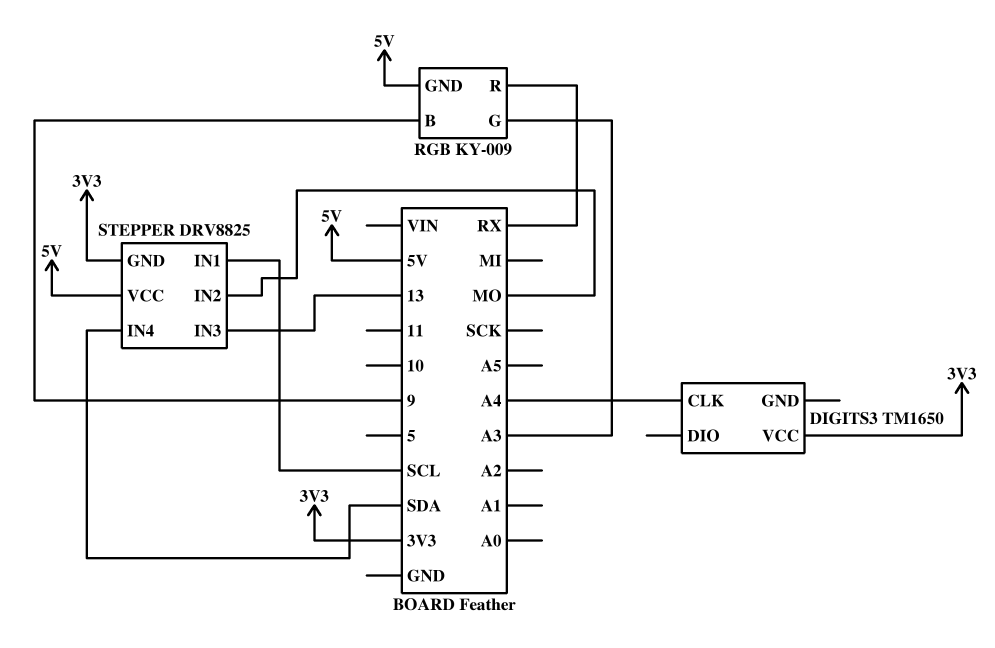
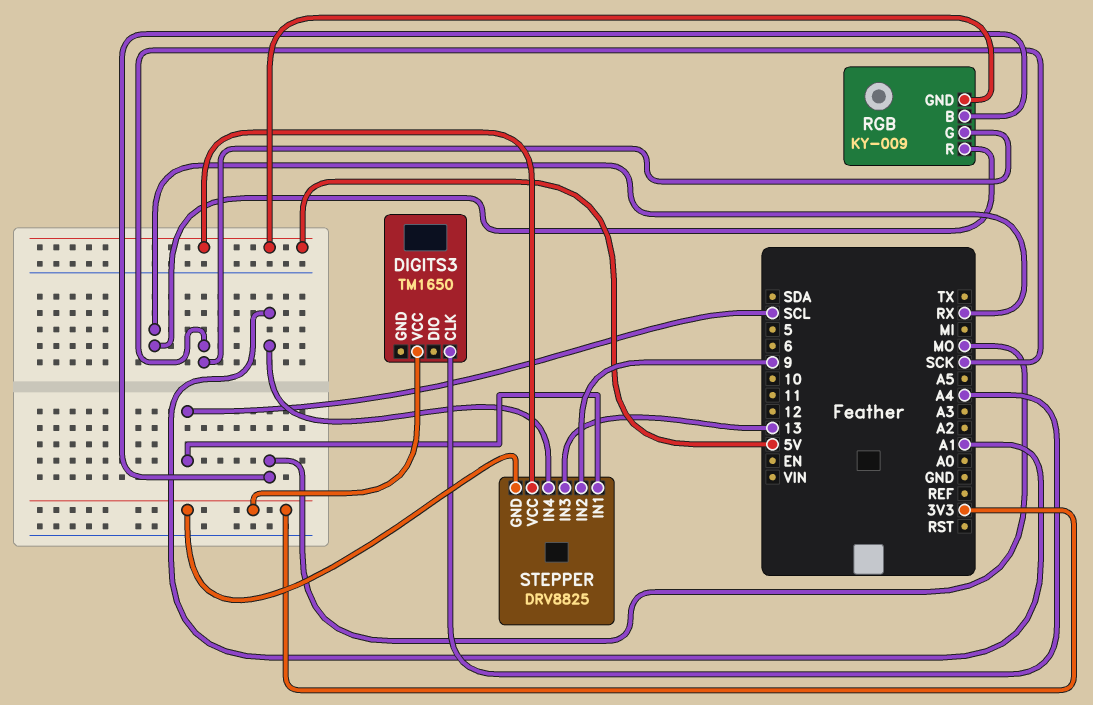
RGB pin B: 9 -> MO
RGB pin G: A3 -> SCK
STEPPER pin IN2: MO -> 9
STEPPER pin IN4: SDA -> A1

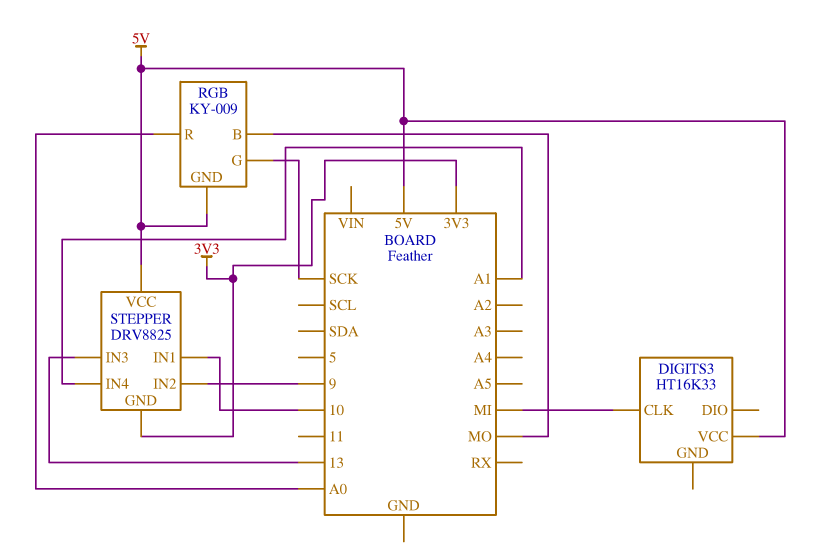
DIGITS3: TM1650 -> HT16K33
DIGITS3 pin CLK: A4 -> MI
DIGITS3 pin VCC: 3V3 -> 5V
RGB pin R: RX -> A0
STEPPER pin IN1: SCL -> 10

